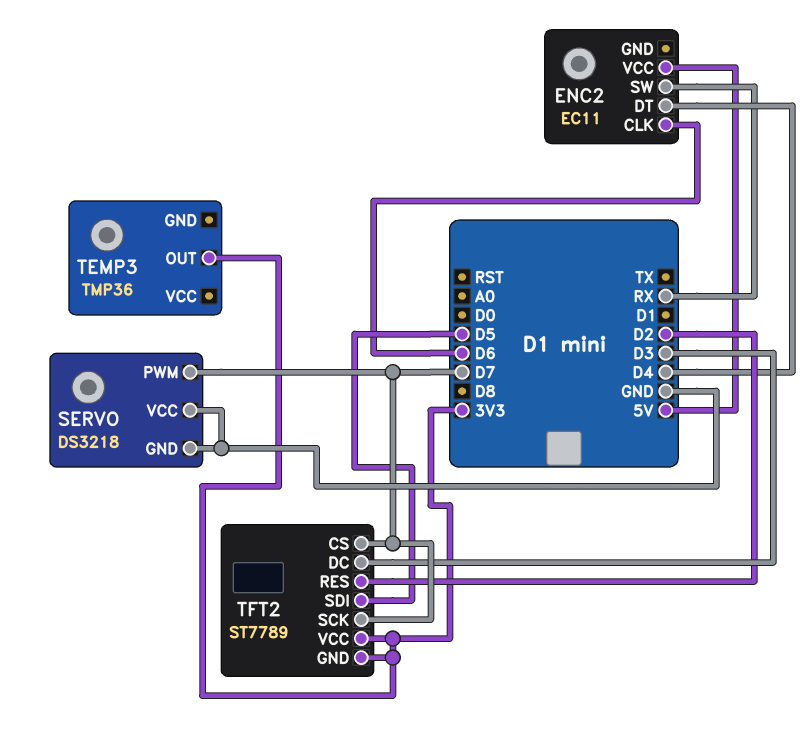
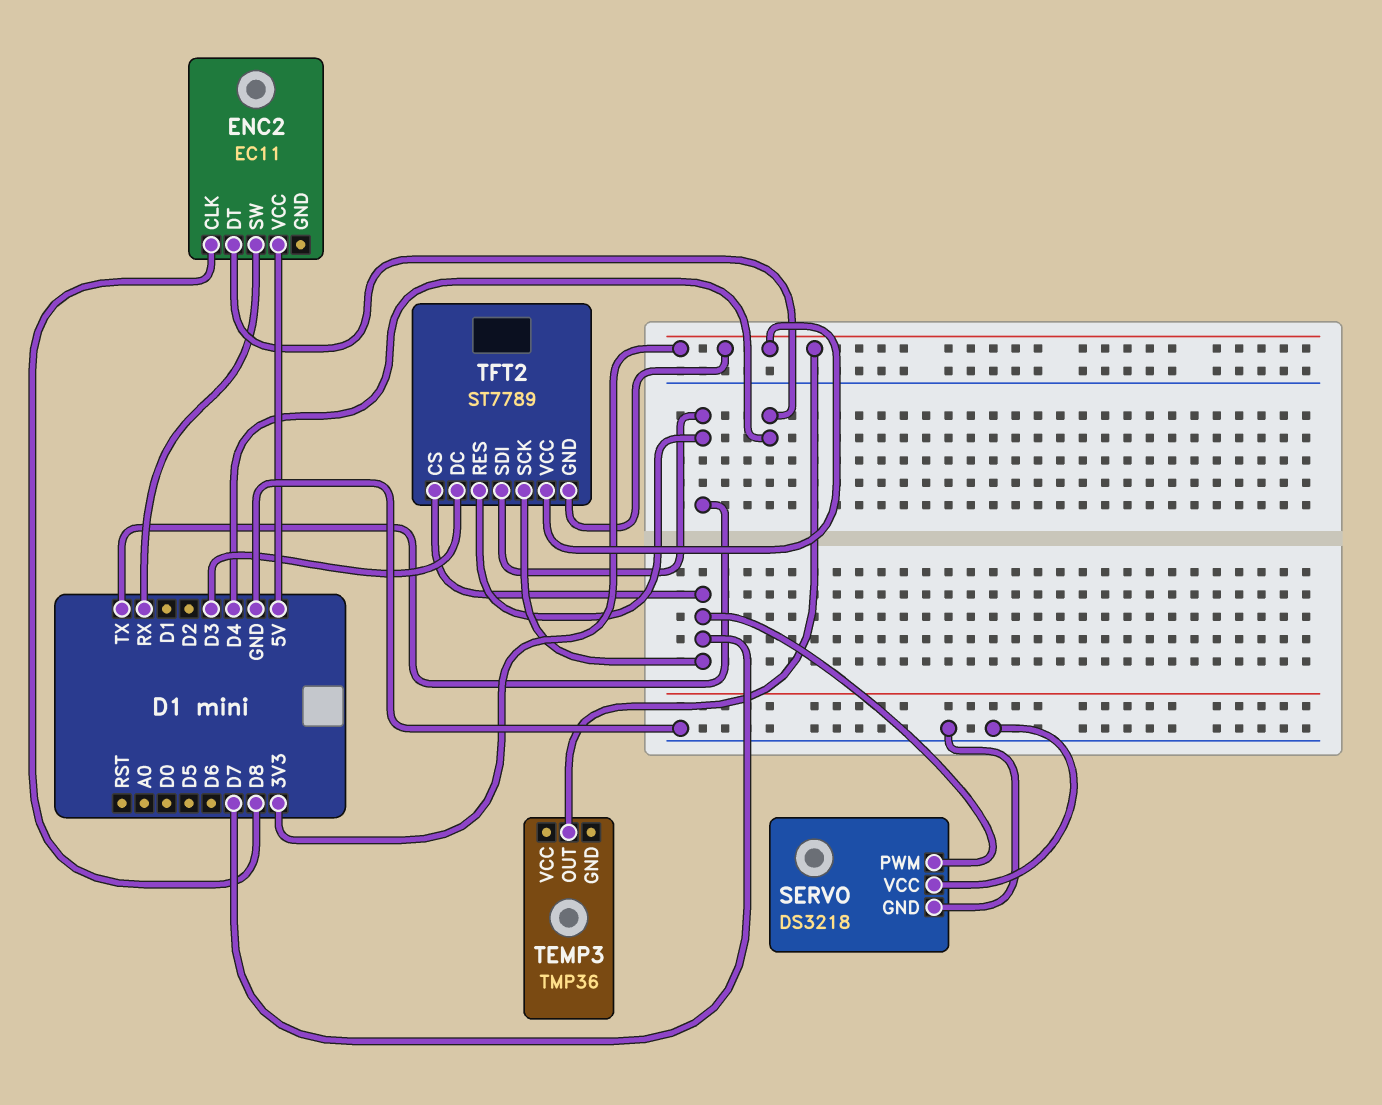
ENC2 pin CLK: D6 -> D8
TFT2 pin RES: D2 -> TX
TFT2 pin SDI: D5 -> TX

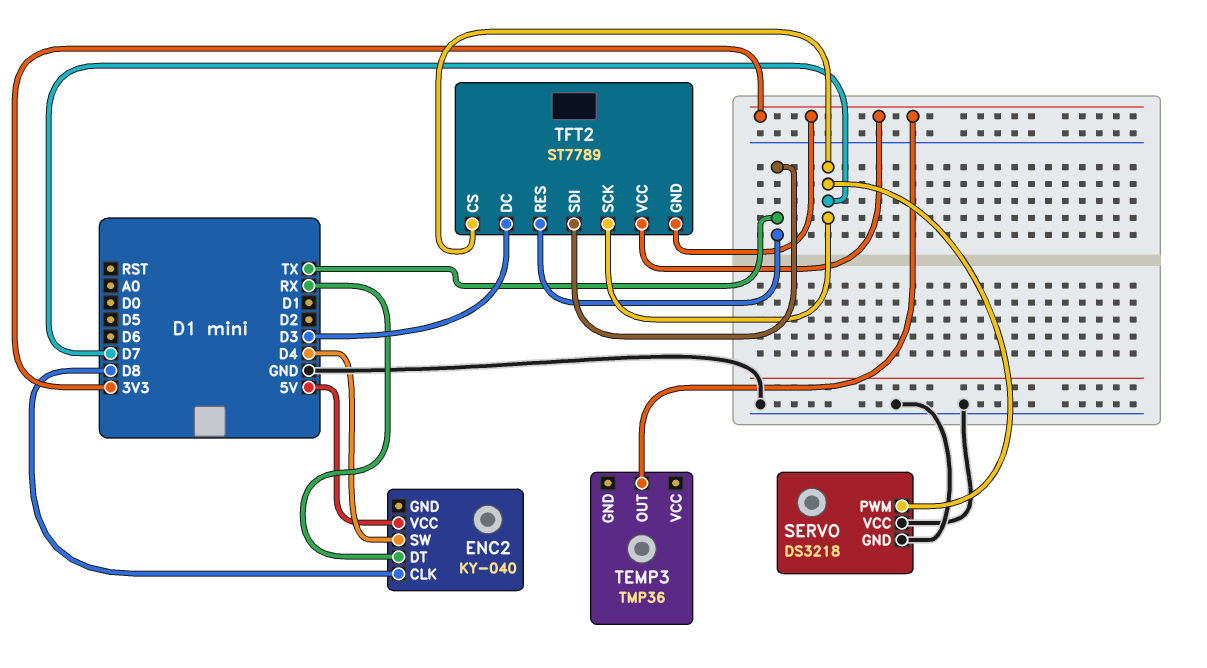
ENC2: EC11 -> KY-040
ENC2 pin DT: D4 -> RX
ENC2 pin SW: RX -> D4

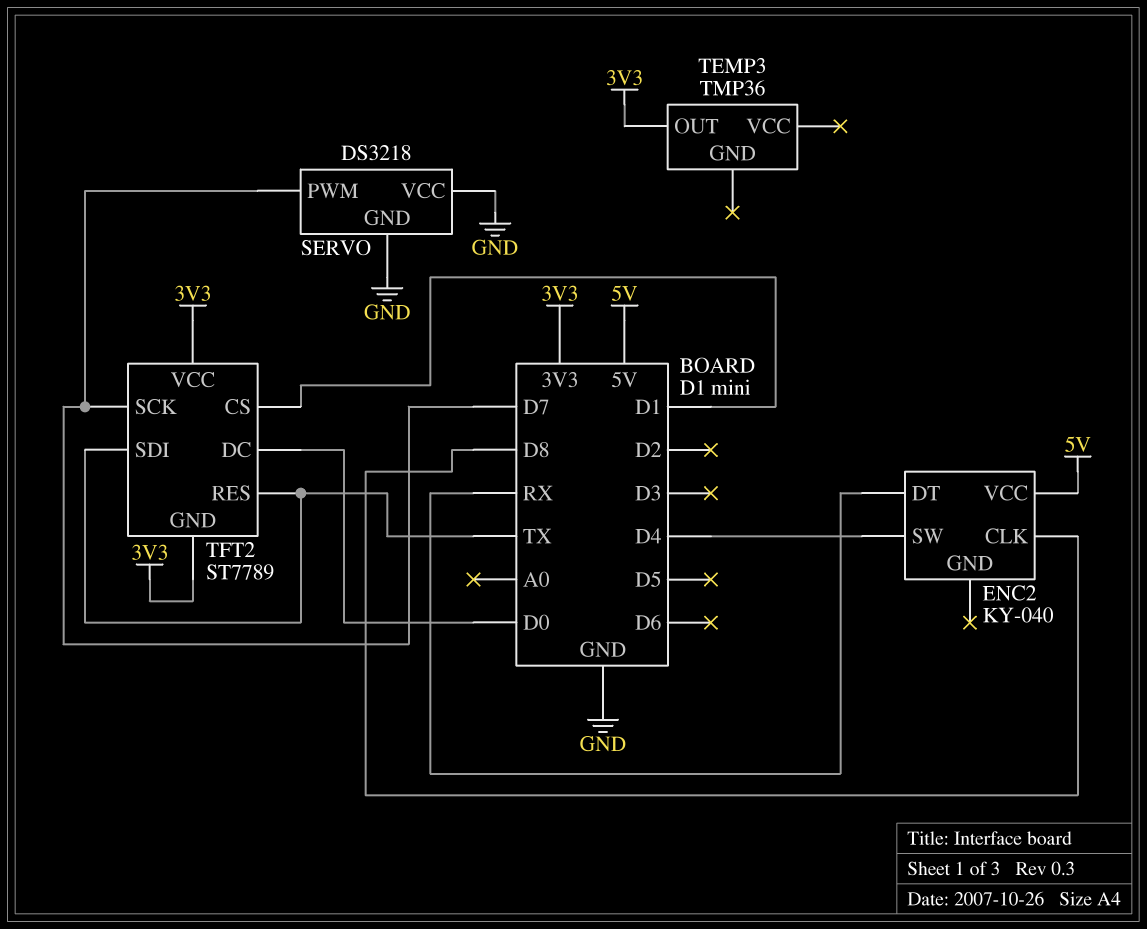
TFT2 pin CS: D7 -> D1
TFT2 pin DC: D3 -> D0

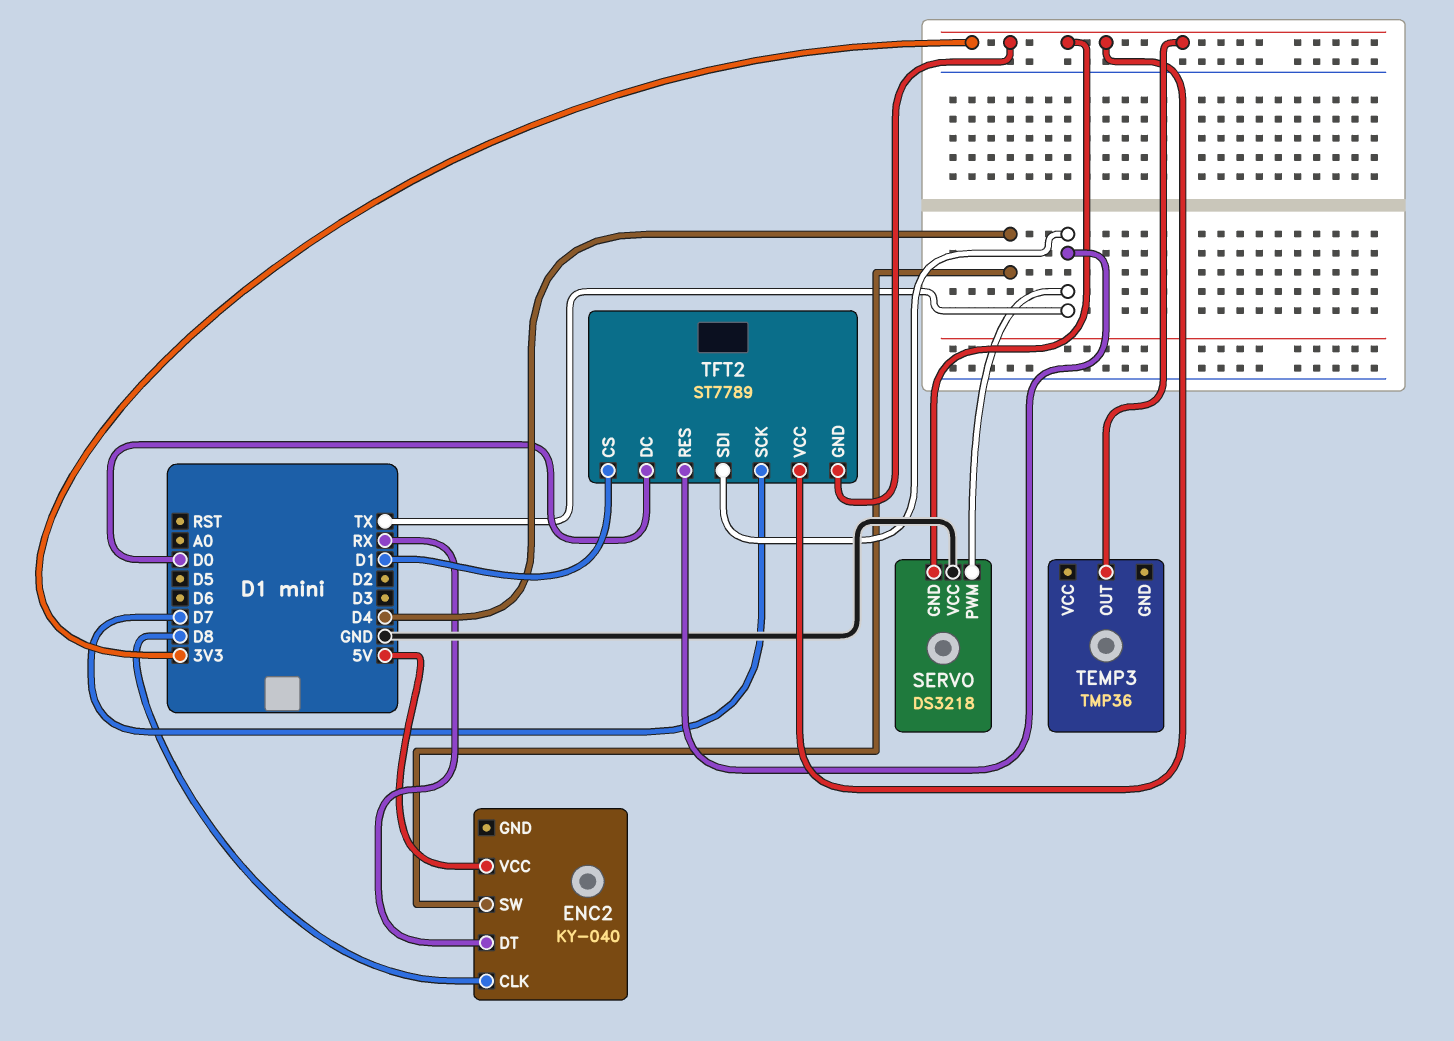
SERVO pin GND: GND -> 3V3
SERVO pin PWM: D7 -> TX

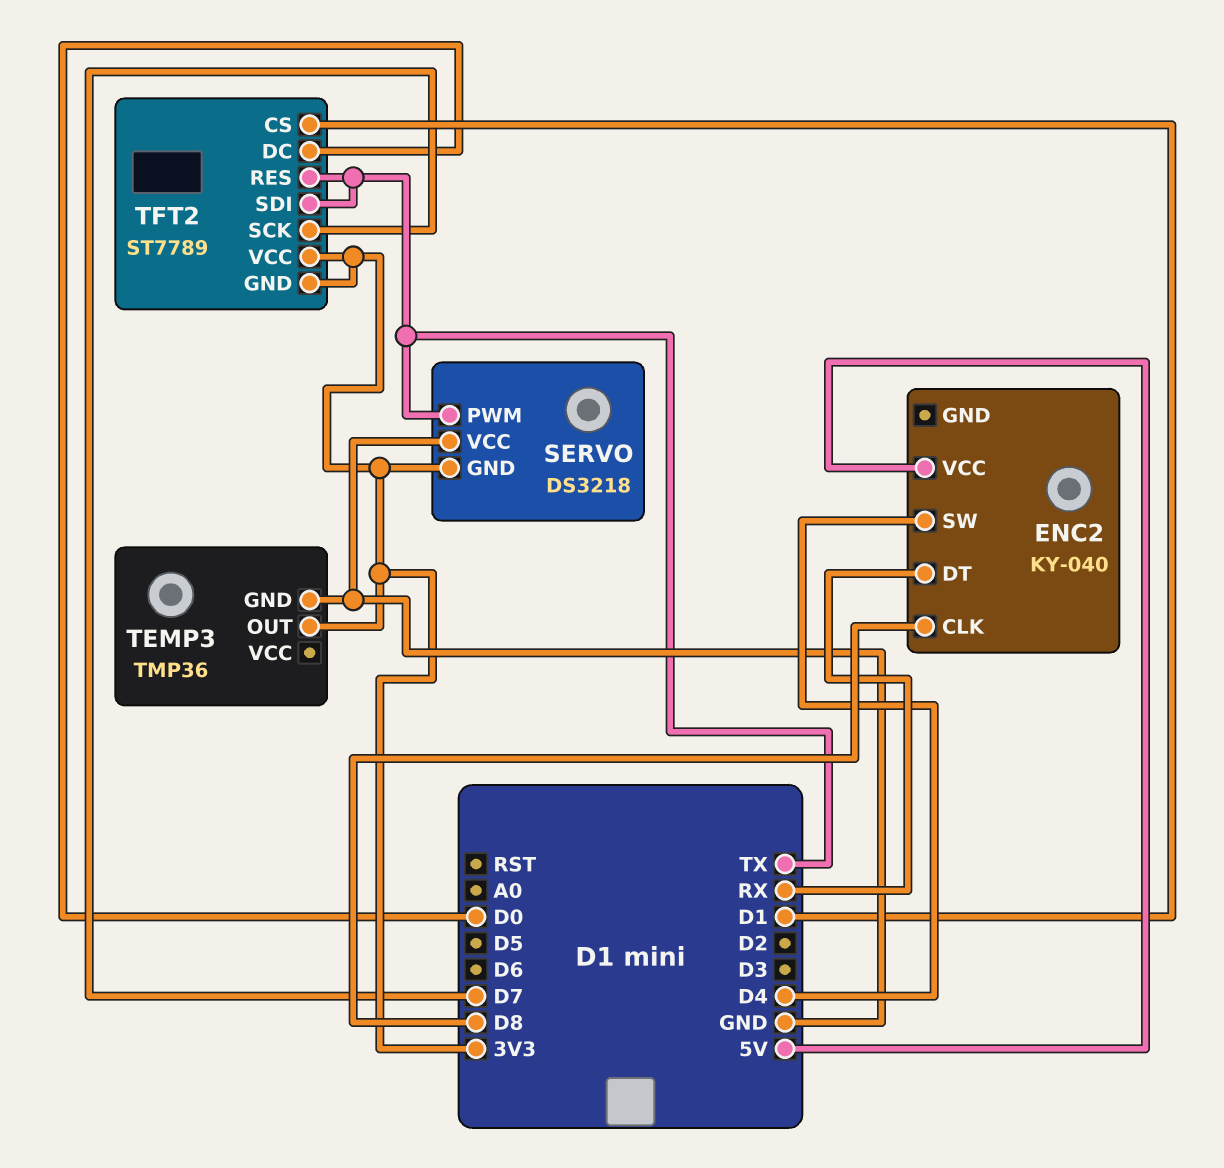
TEMP3 pin GND: none -> GND

